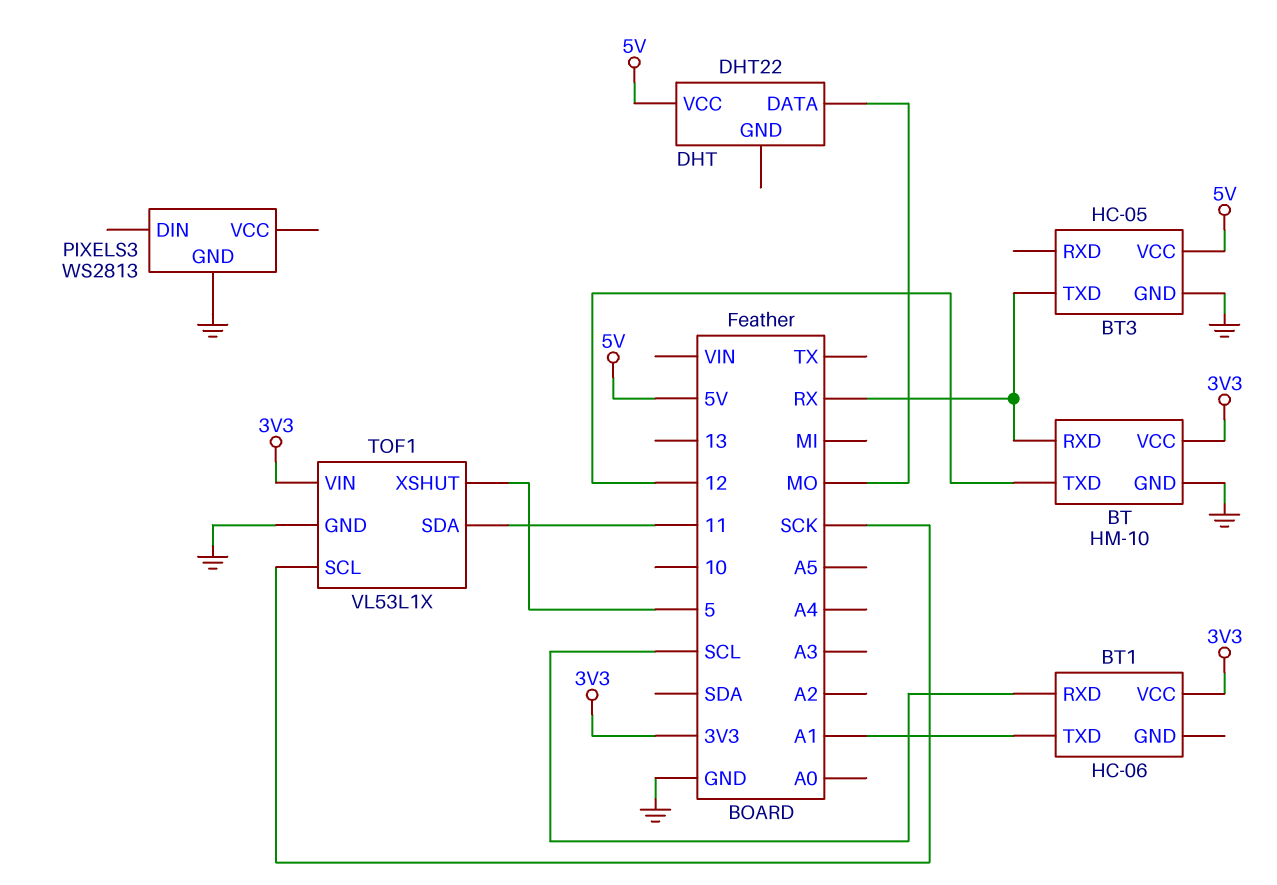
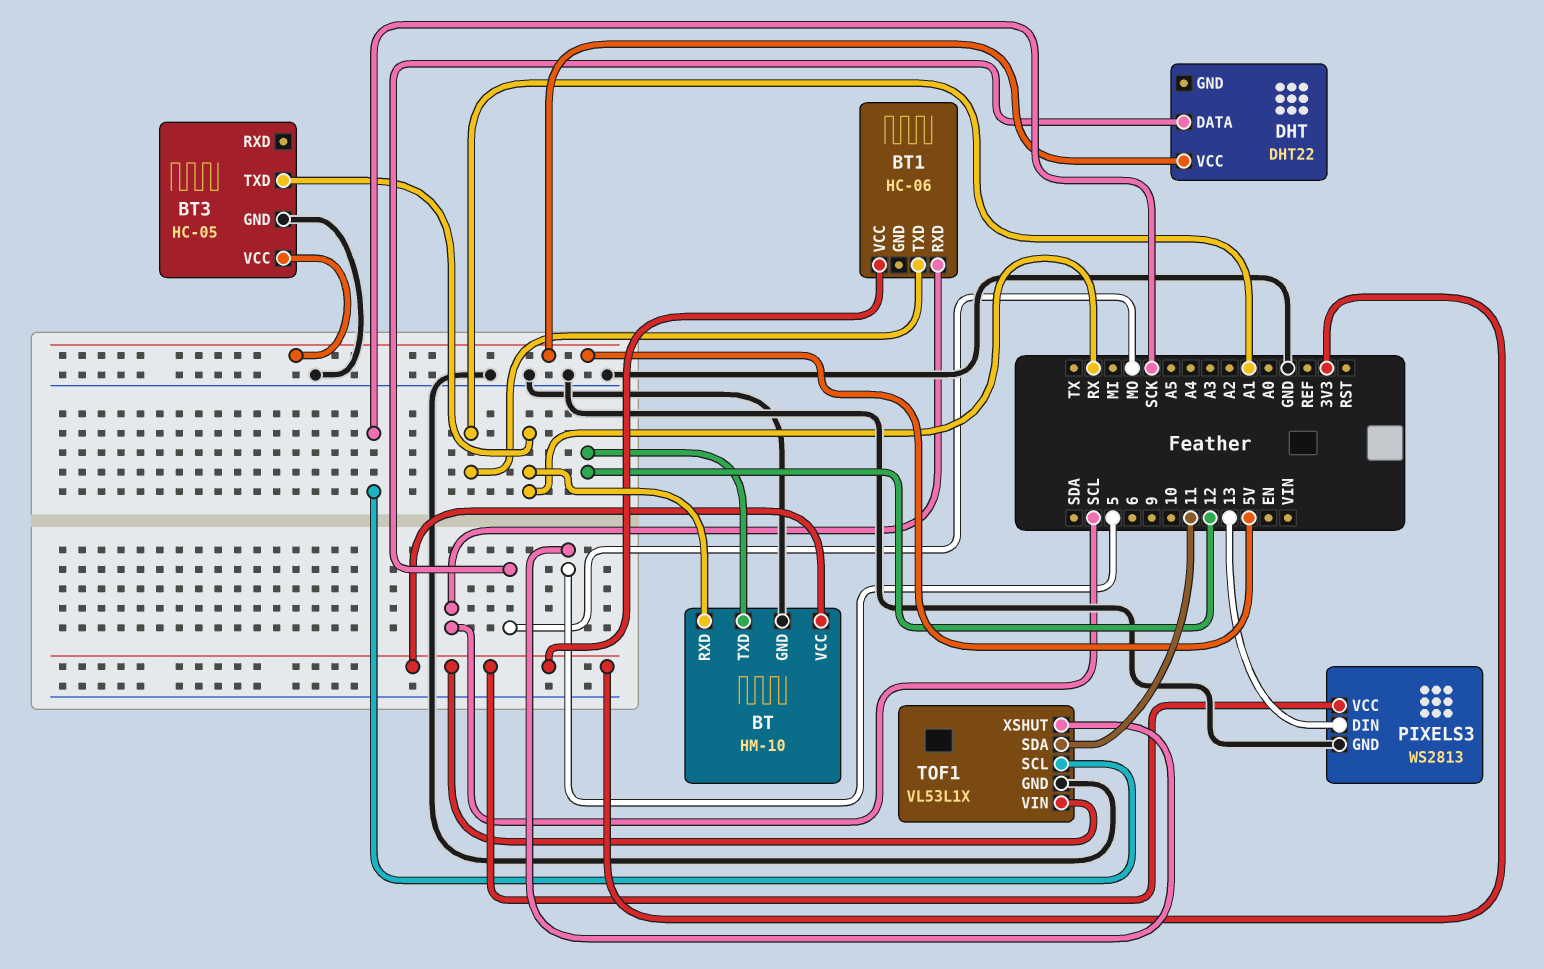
PIXELS3 pin DIN: none -> 13
PIXELS3 pin VCC: none -> 3V3

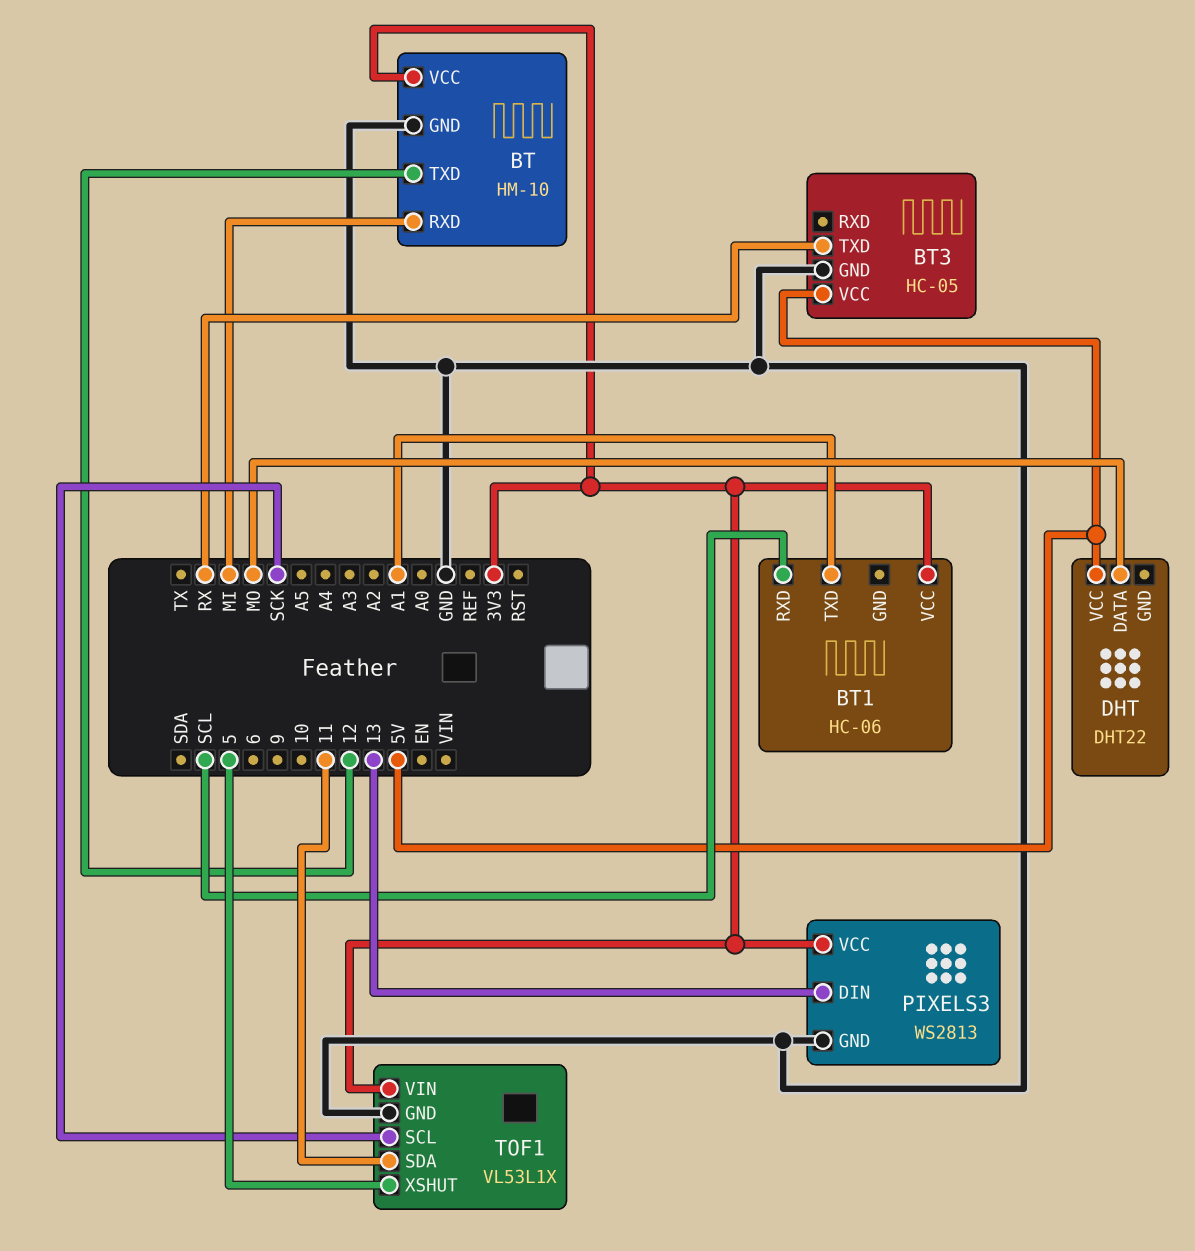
BT pin RXD: RX -> MI

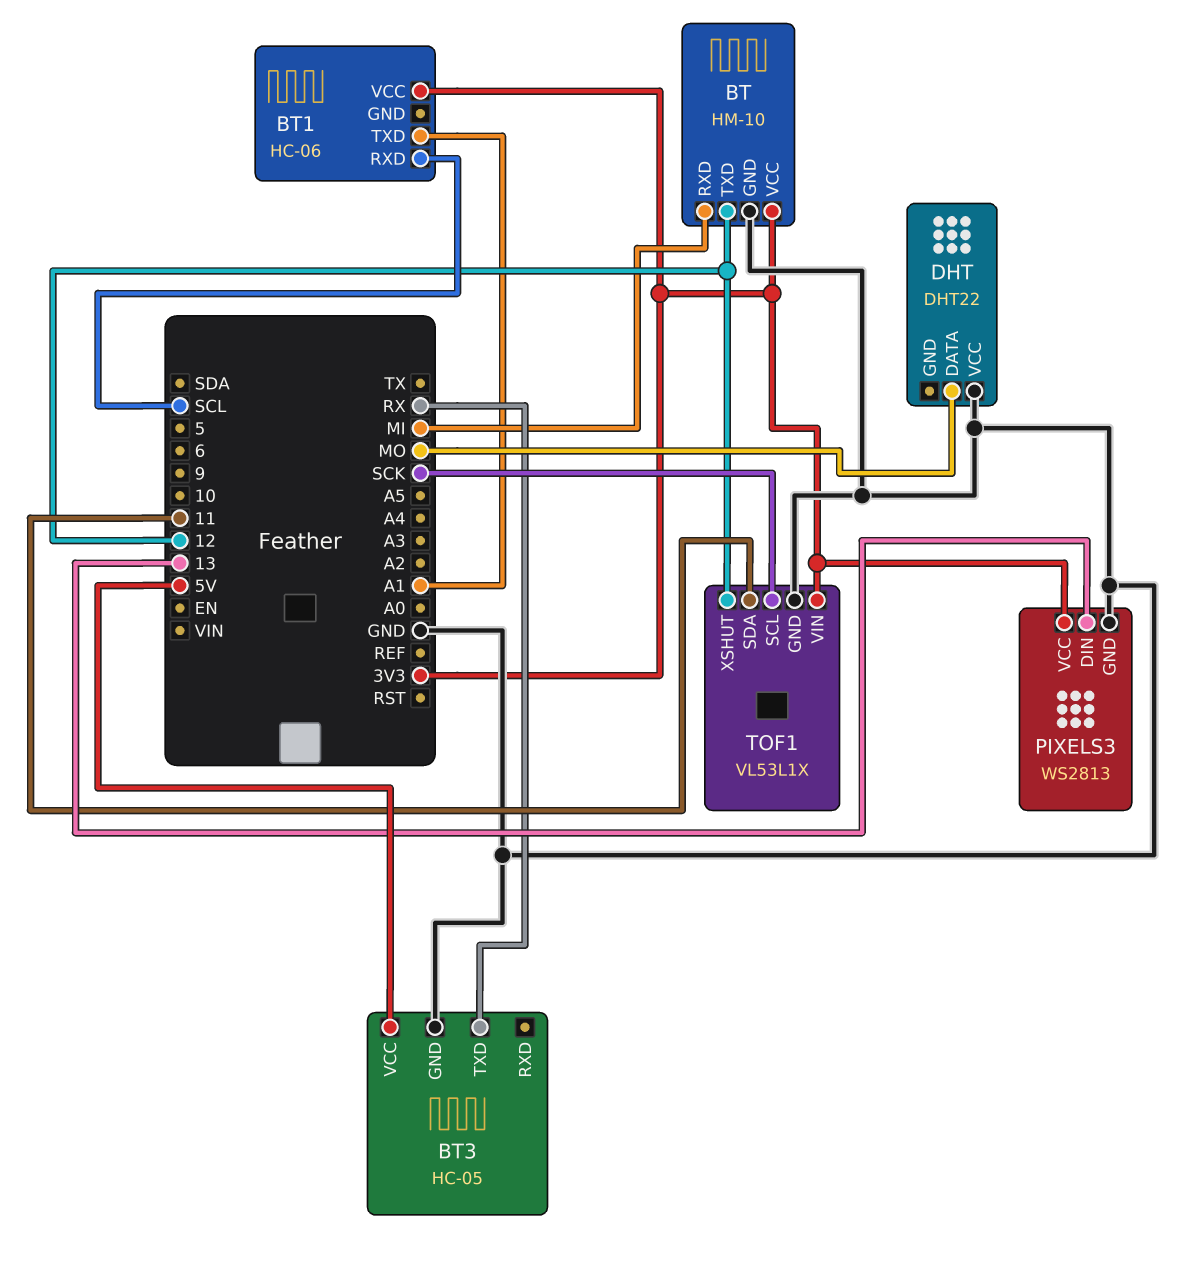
DHT pin VCC: 5V -> GND
TOF1 pin XSHUT: 5 -> 12

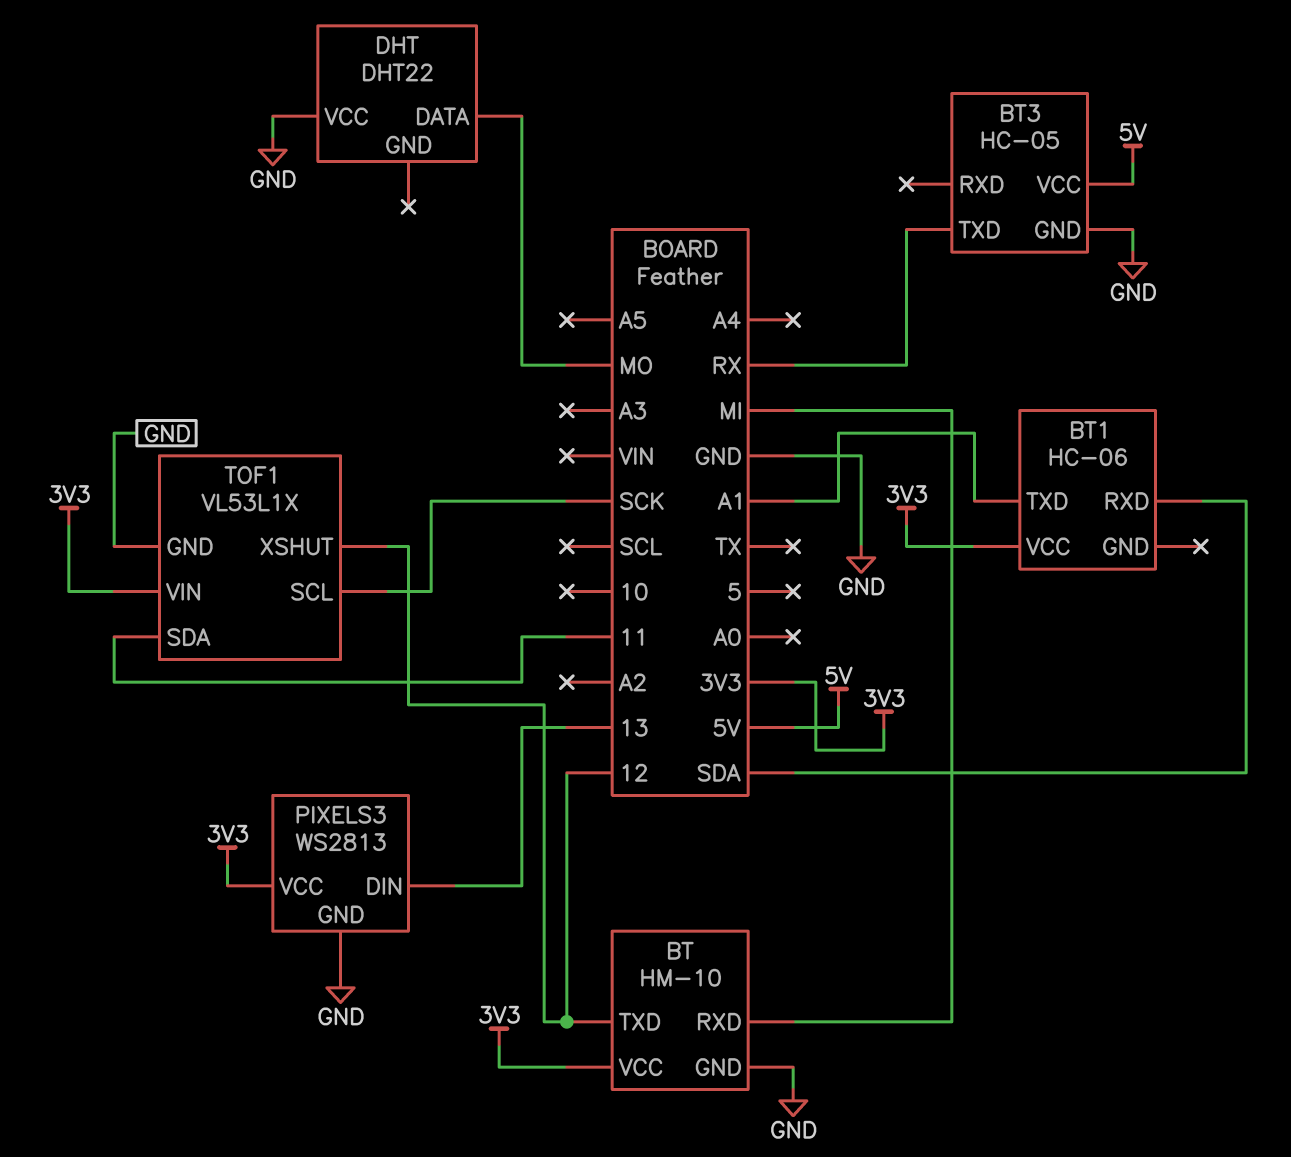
BT1 pin RXD: SCL -> SDA

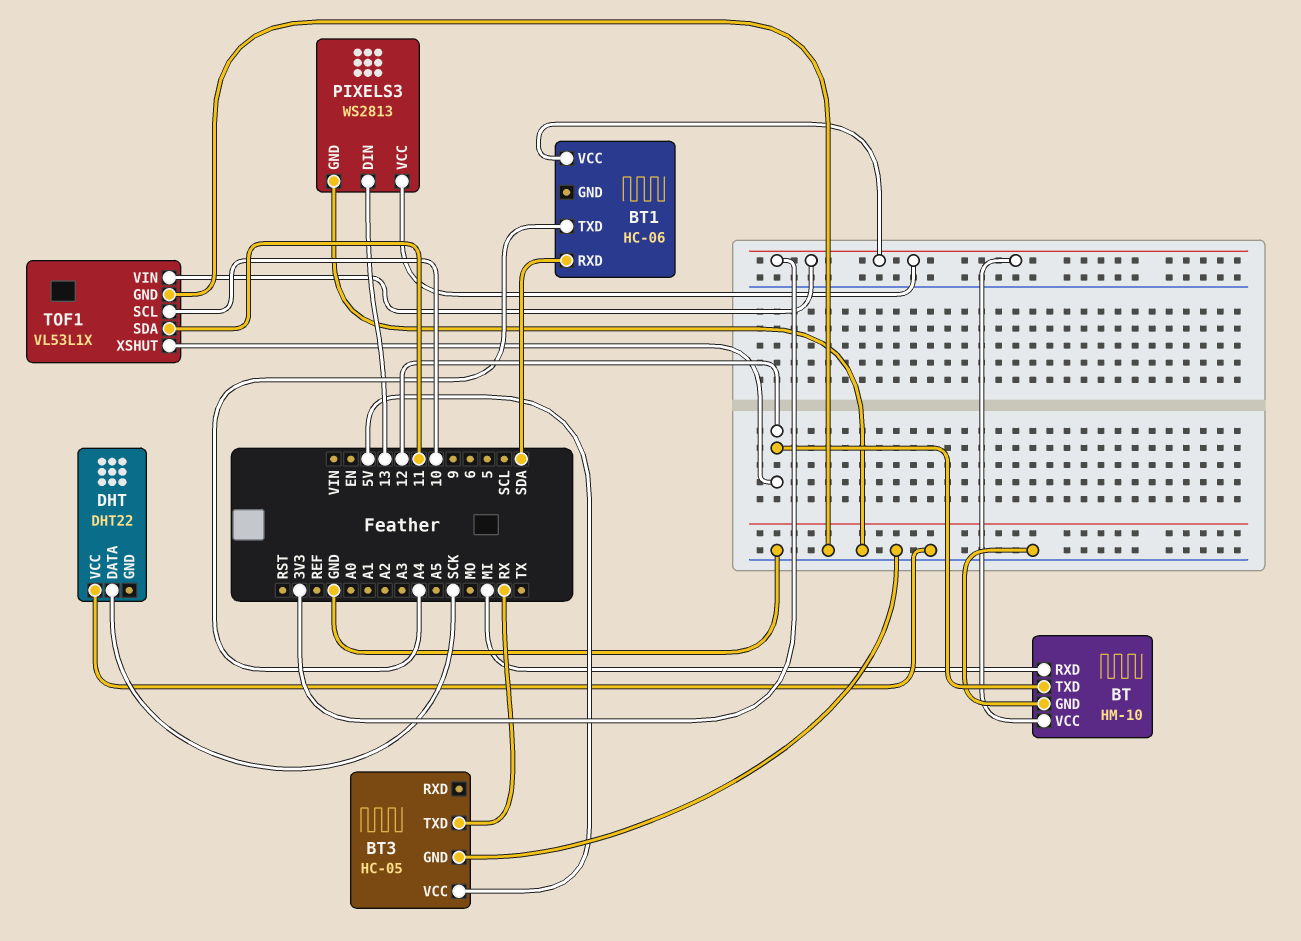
BT1 pin TXD: A1 -> A4
DHT pin DATA: MO -> SCK
TOF1 pin SCL: SCK -> 10

